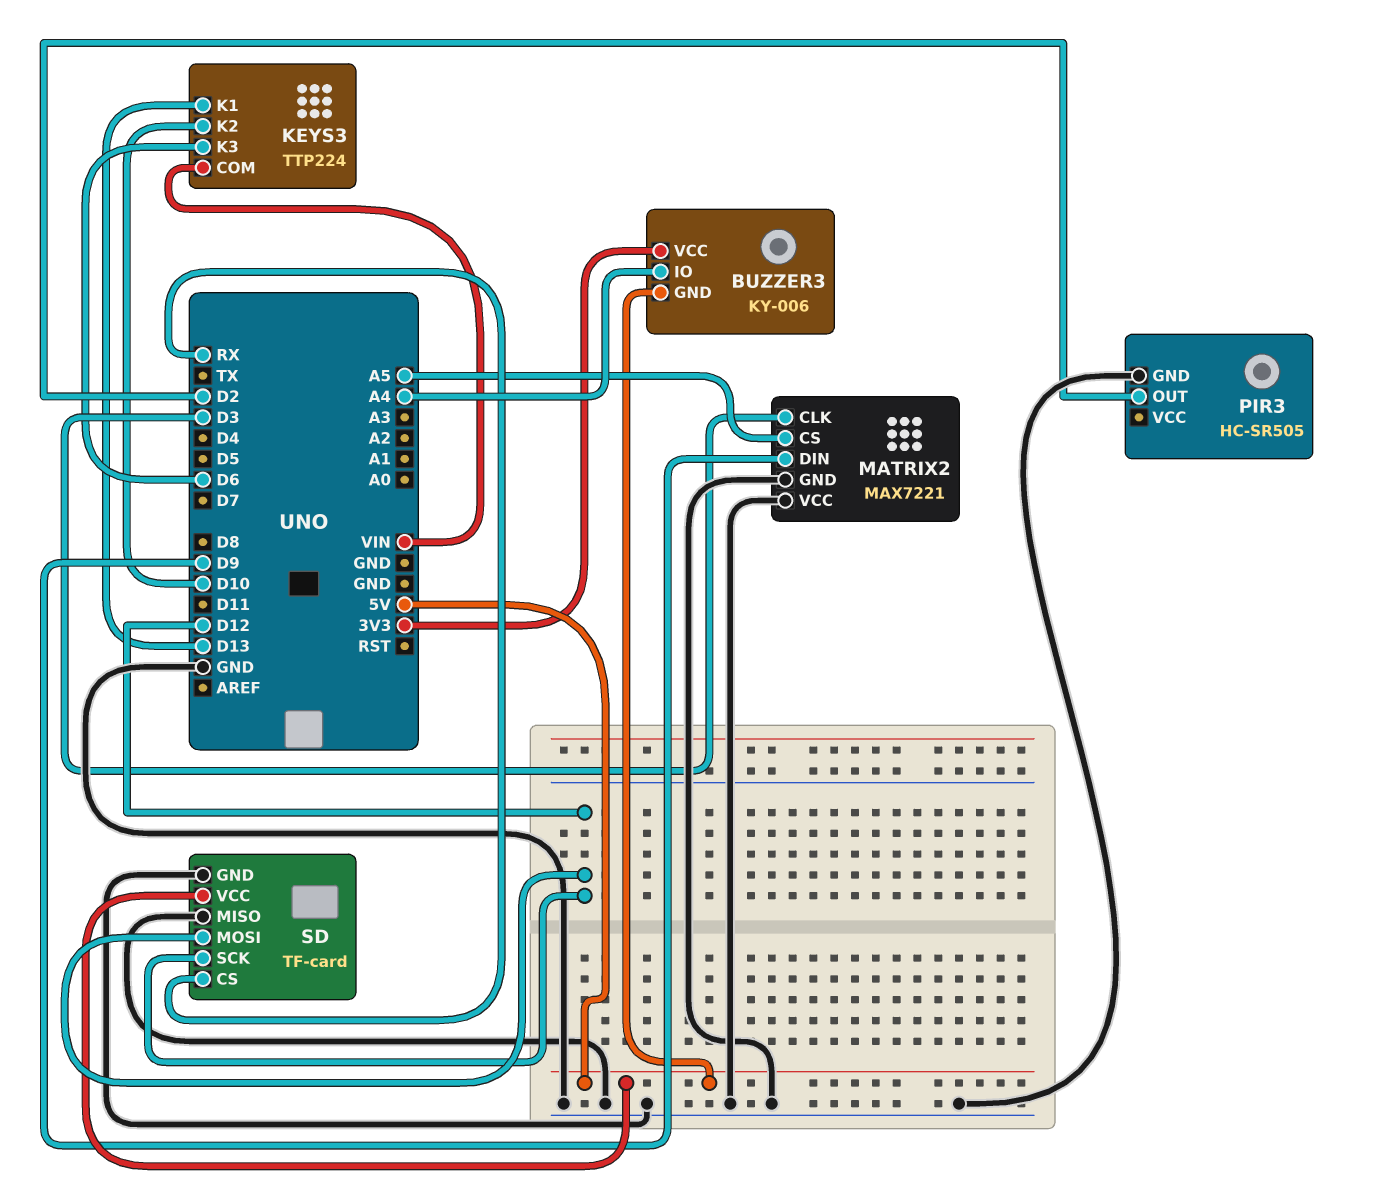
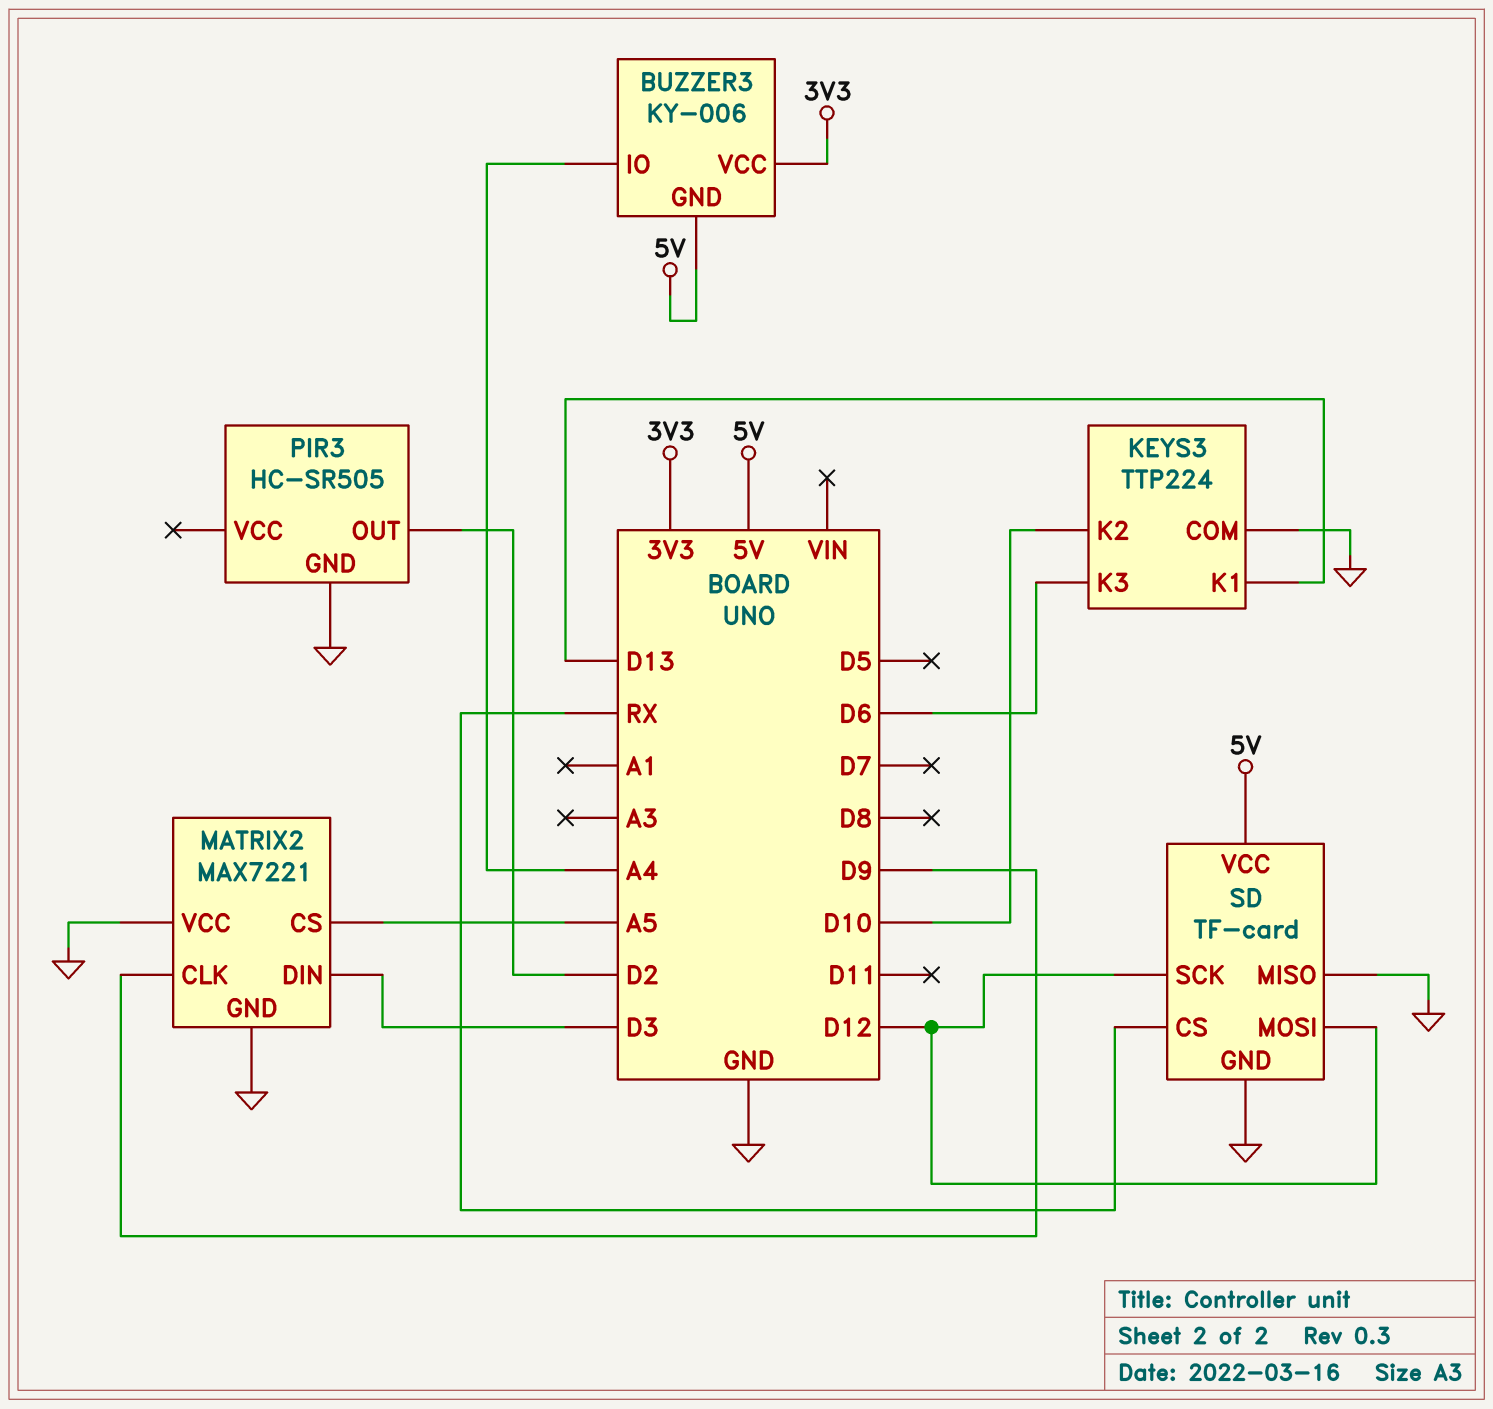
KEYS3 pin COM: VIN -> GND
MATRIX2 pin CLK: D3 -> D9
MATRIX2 pin DIN: D9 -> D3

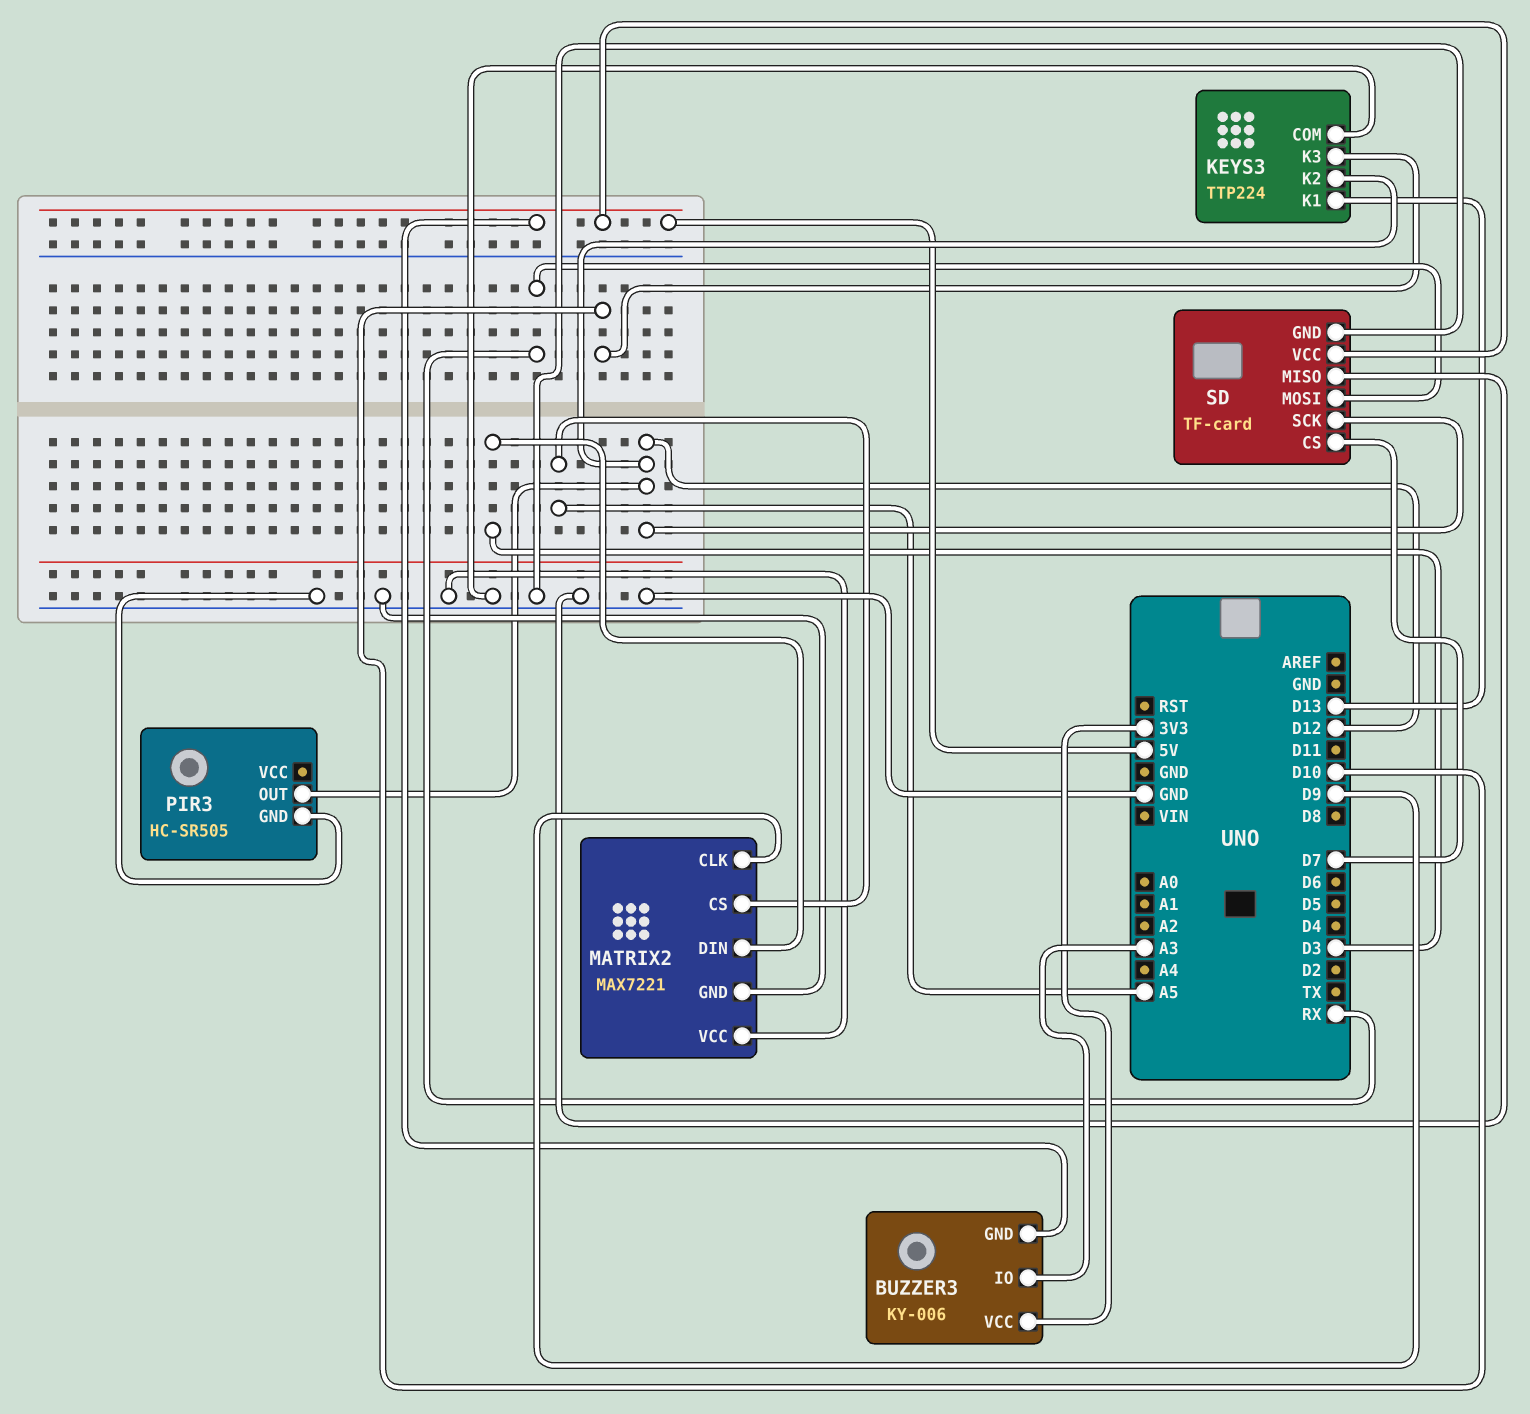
BUZZER3 pin IO: A4 -> A3
KEYS3 pin K2: D10 -> D12
KEYS3 pin K3: D6 -> D10
PIR3 pin OUT: D2 -> D12
SD pin CS: RX -> D7
SD pin MOSI: D12 -> RX

